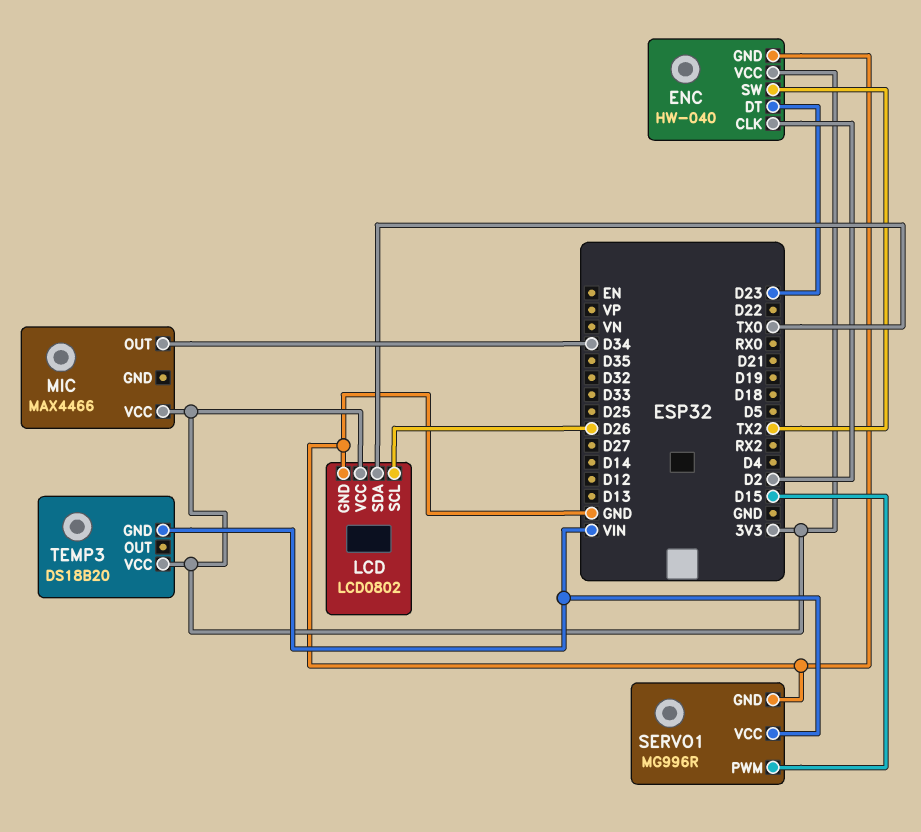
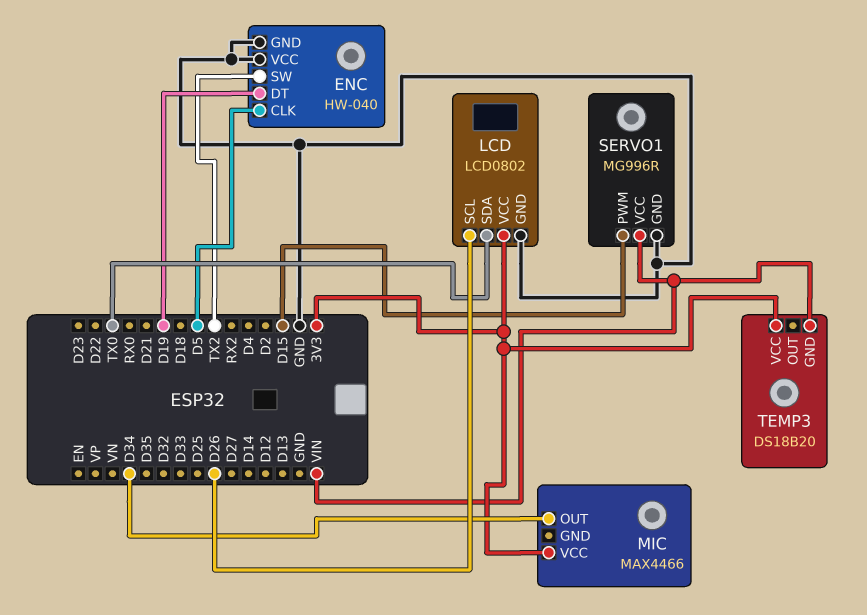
ENC pin CLK: D2 -> D5
ENC pin DT: D23 -> D19
ENC pin VCC: 3V3 -> GND

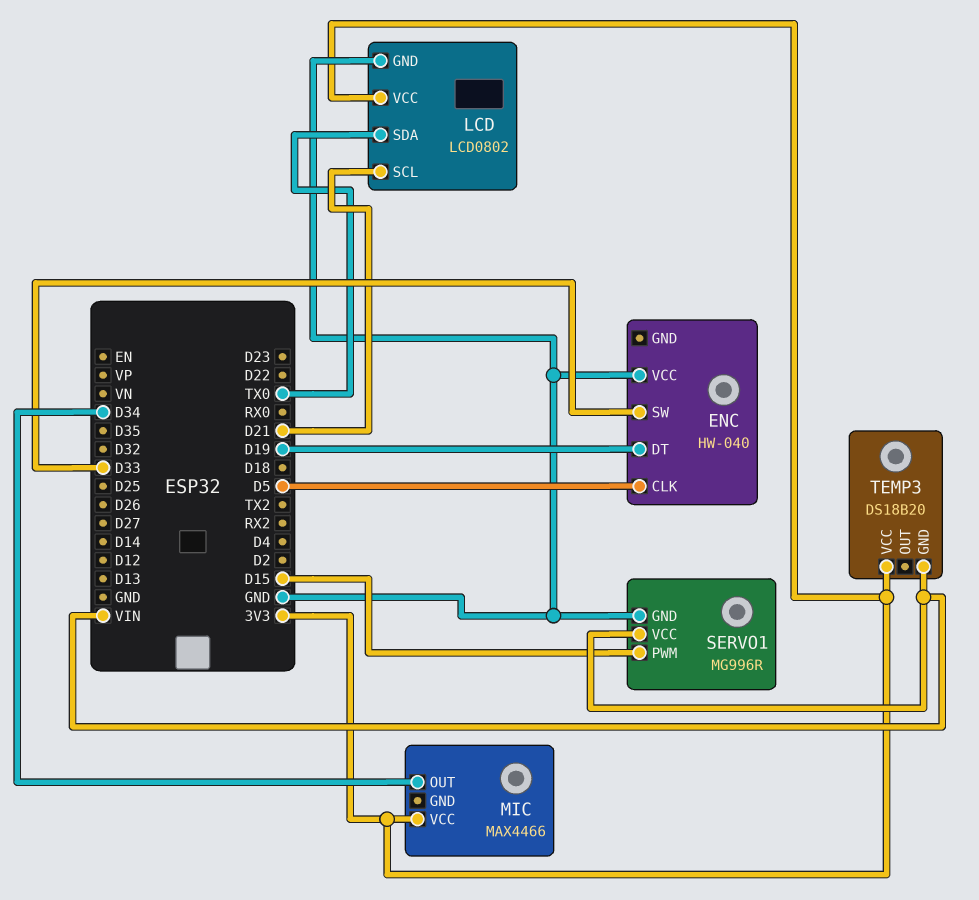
ENC pin GND: GND -> none
ENC pin SW: TX2 -> D33
LCD pin SCL: D26 -> D21

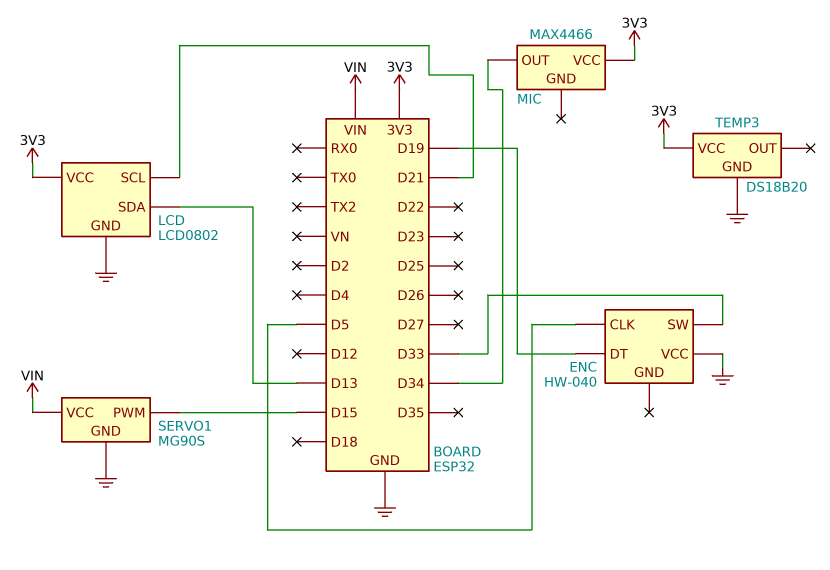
LCD pin SDA: TX0 -> D13
SERVO1: MG996R -> MG90S
TEMP3 pin GND: VIN -> GND

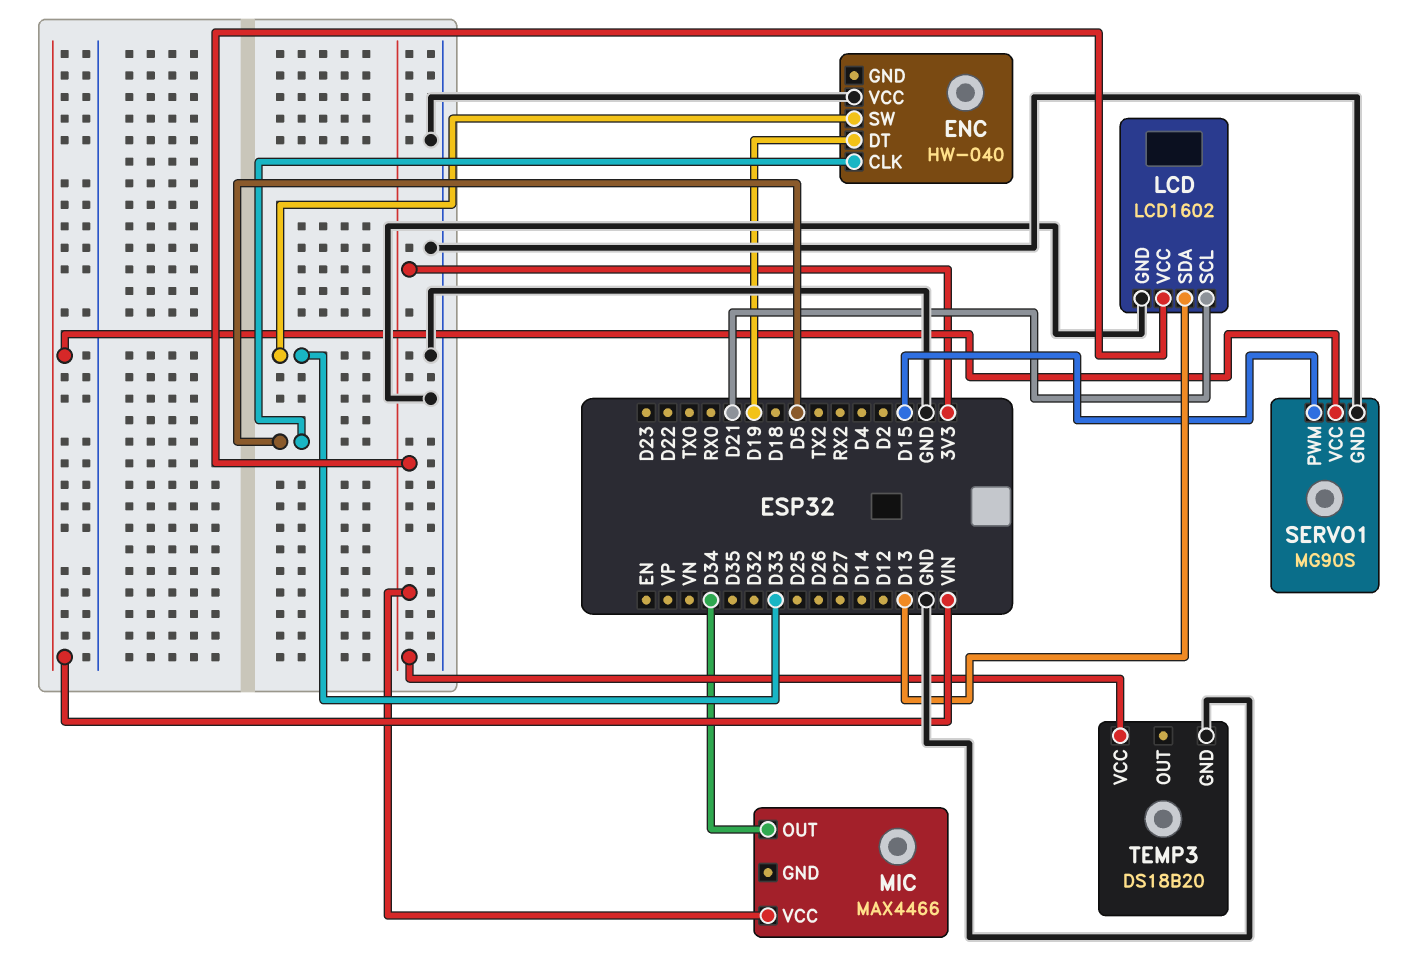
LCD: LCD0802 -> LCD1602

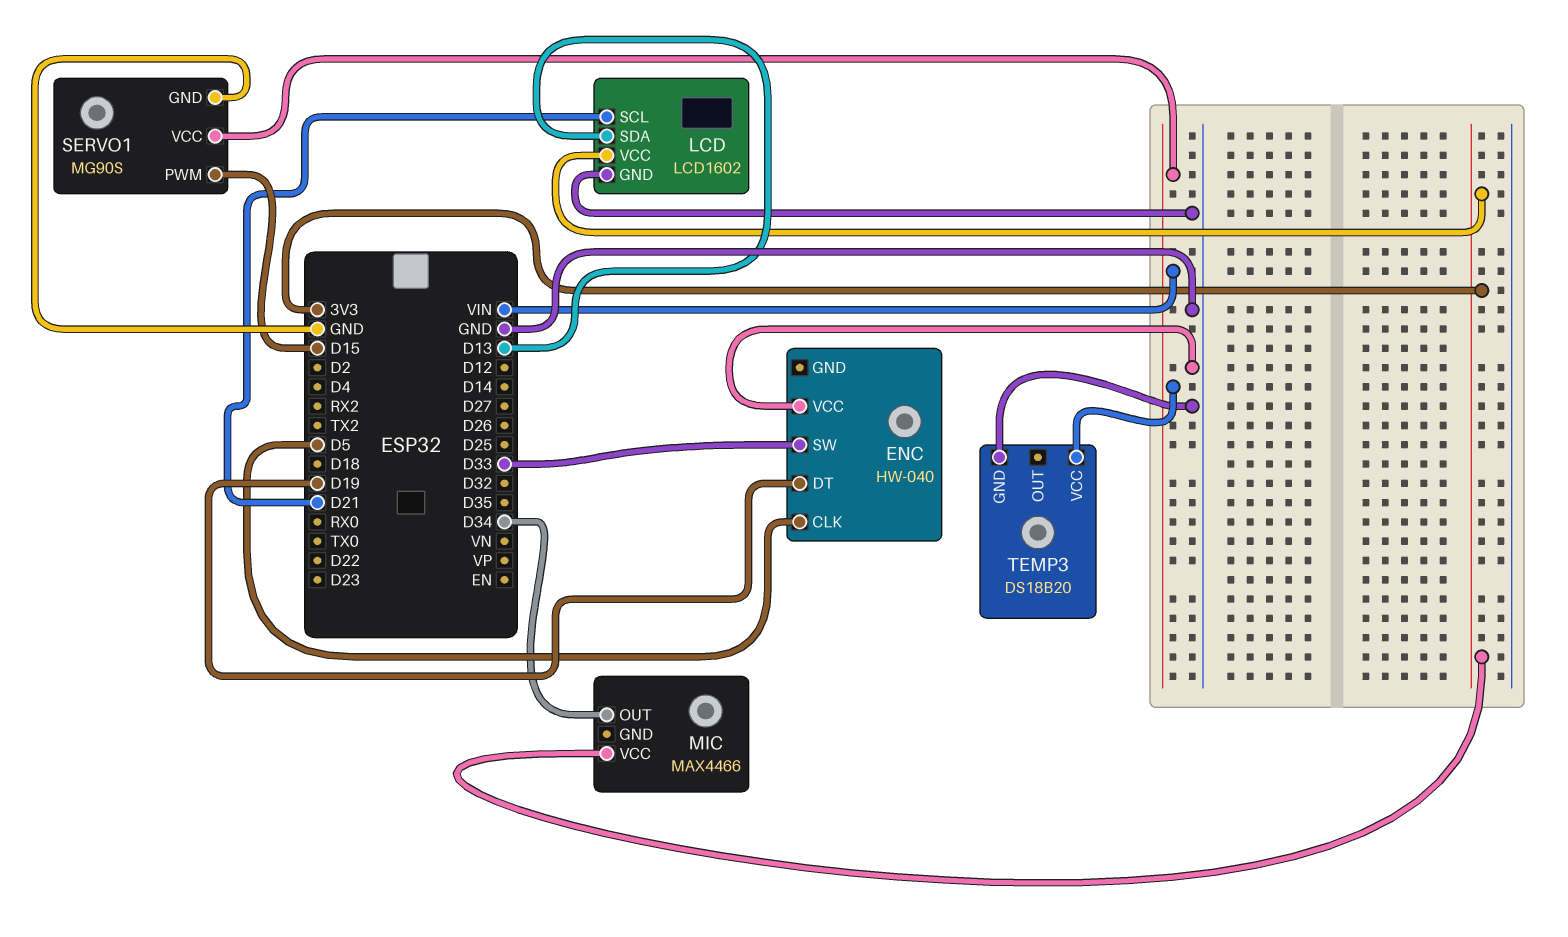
TEMP3 pin VCC: 3V3 -> VIN

